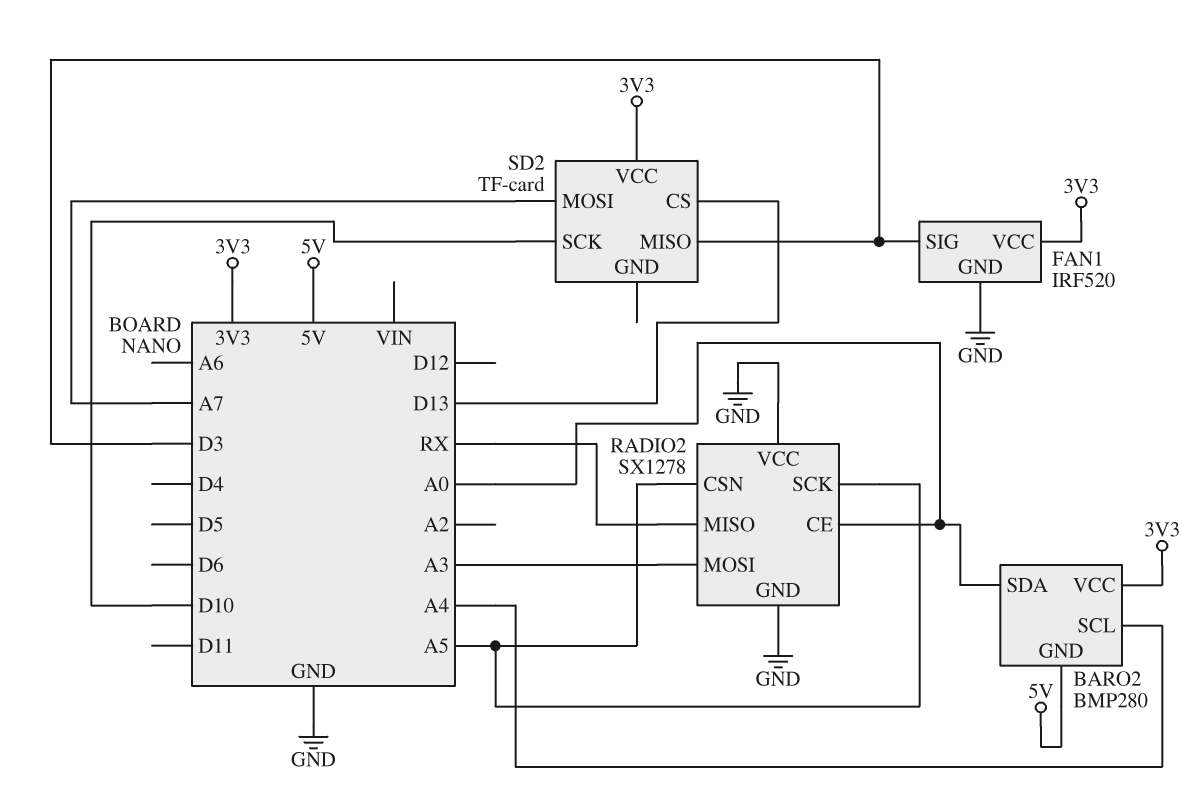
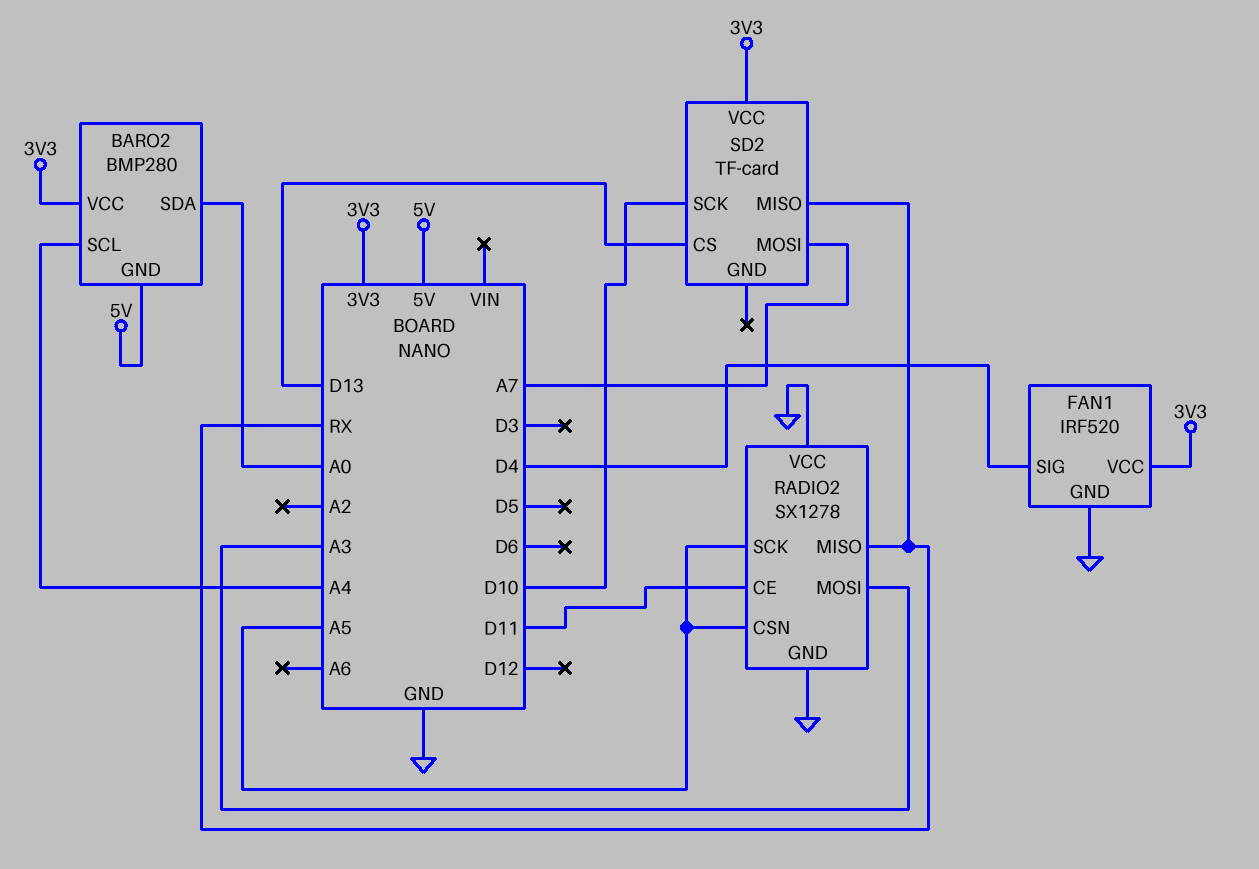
FAN1 pin SIG: D3 -> D4
RADIO2 pin CE: A0 -> D11
SD2 pin MISO: D3 -> RX

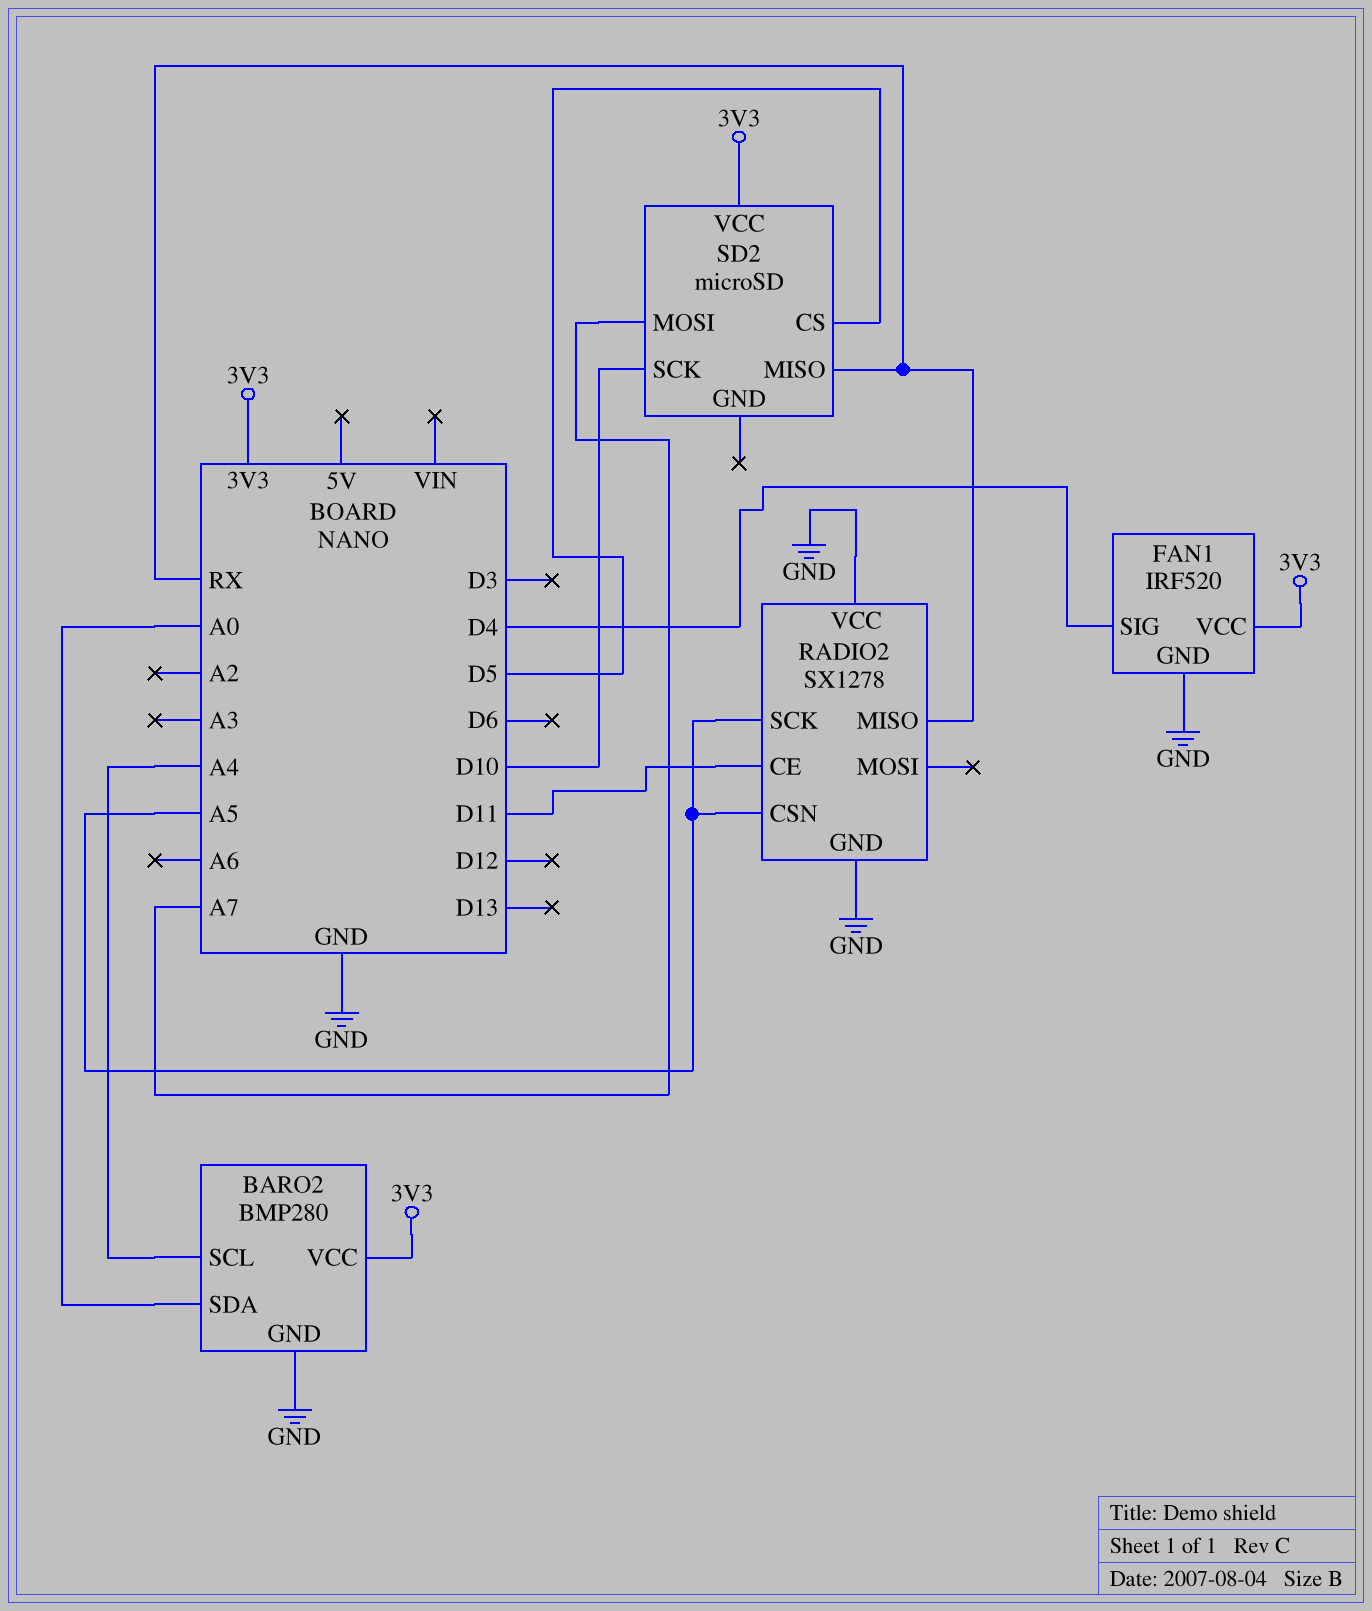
BARO2 pin GND: 5V -> GND
RADIO2 pin MOSI: A3 -> none
SD2: TF-card -> microSD
SD2 pin CS: D13 -> D5

